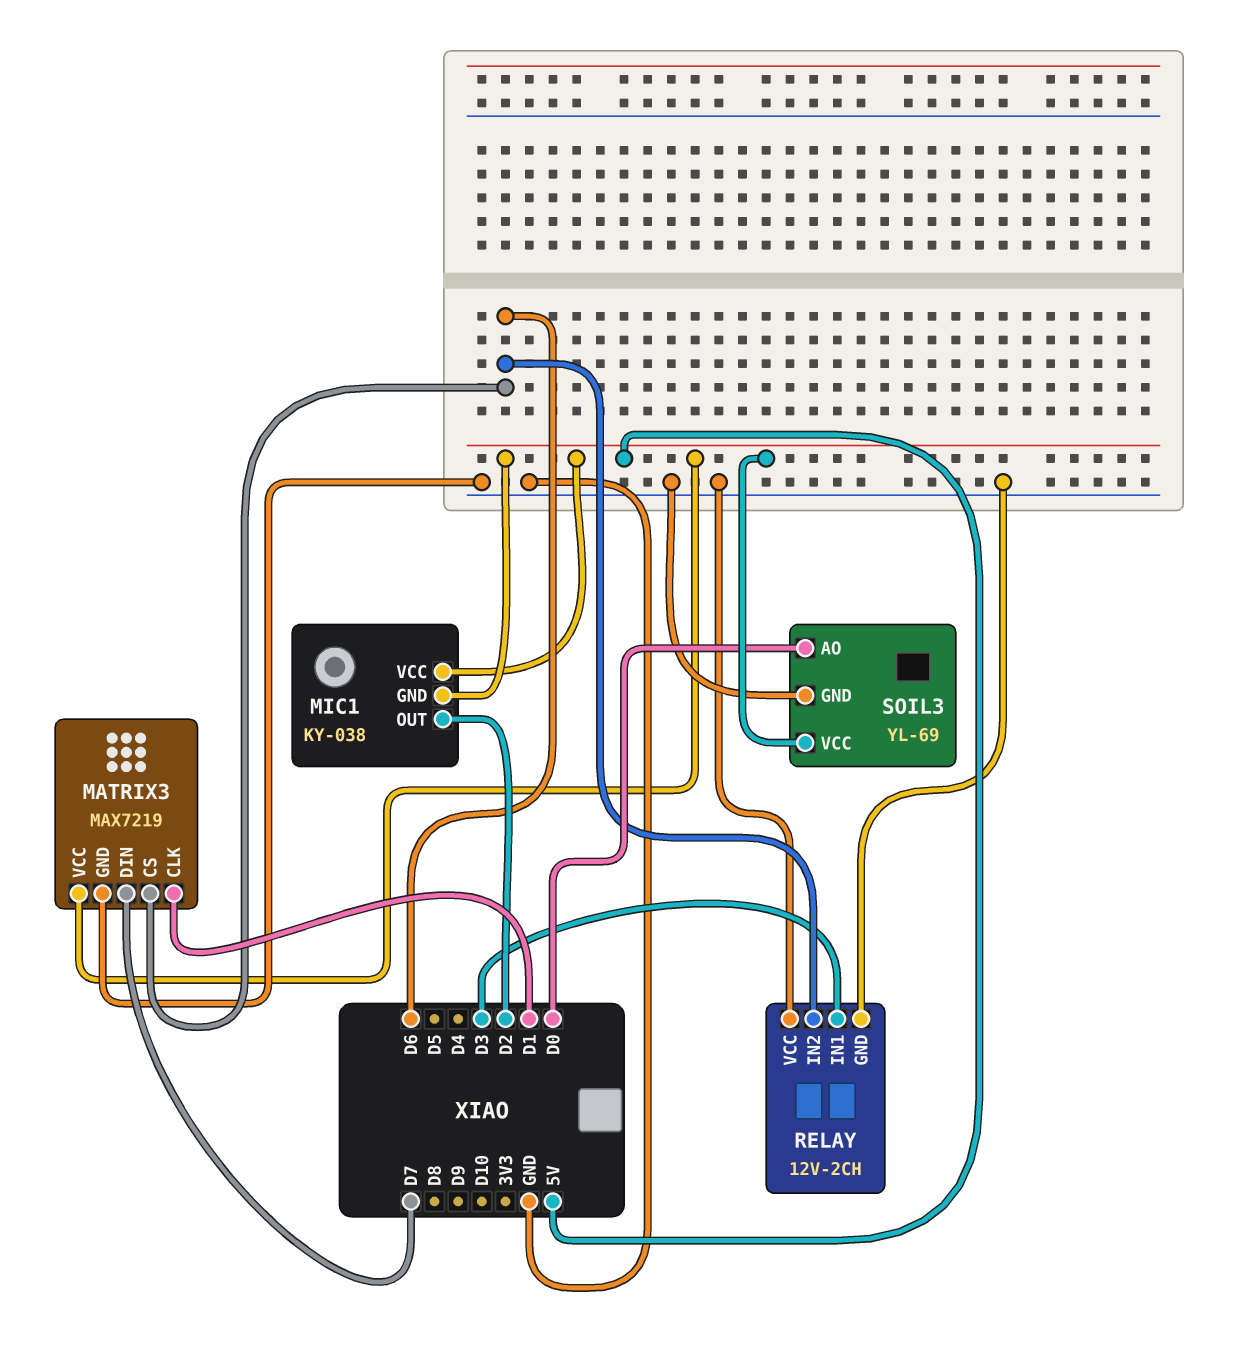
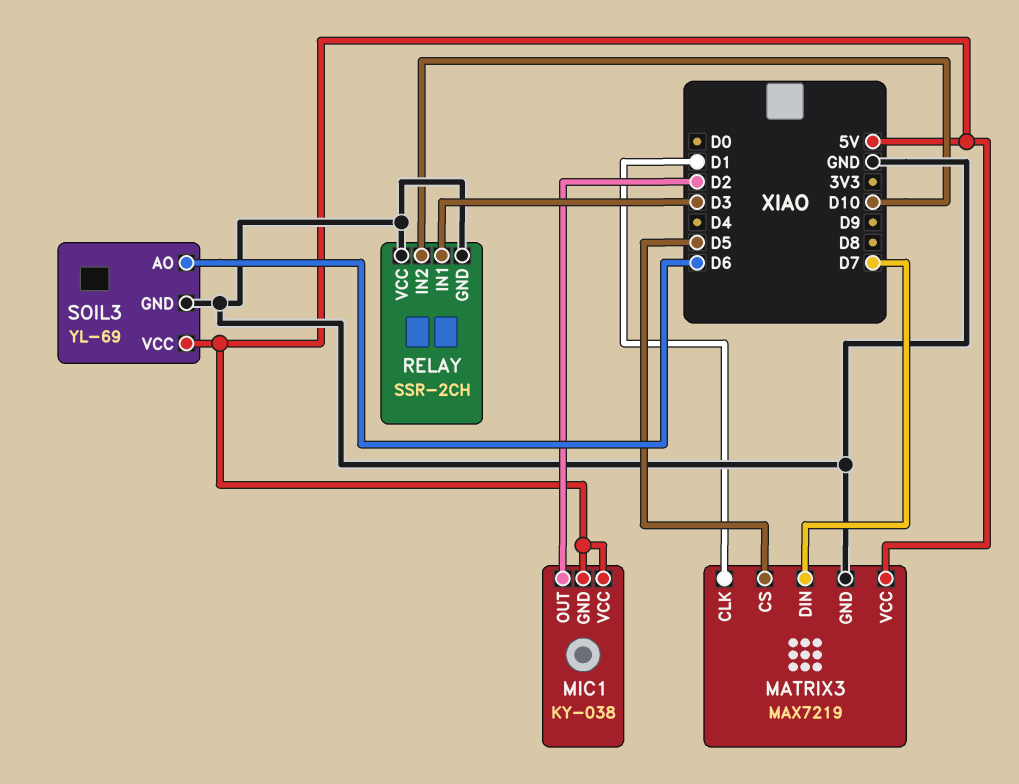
MATRIX3 pin CS: D6 -> D5
RELAY: 12V-2CH -> SSR-2CH
RELAY pin IN2: D6 -> D10
SOIL3 pin AO: D0 -> D6

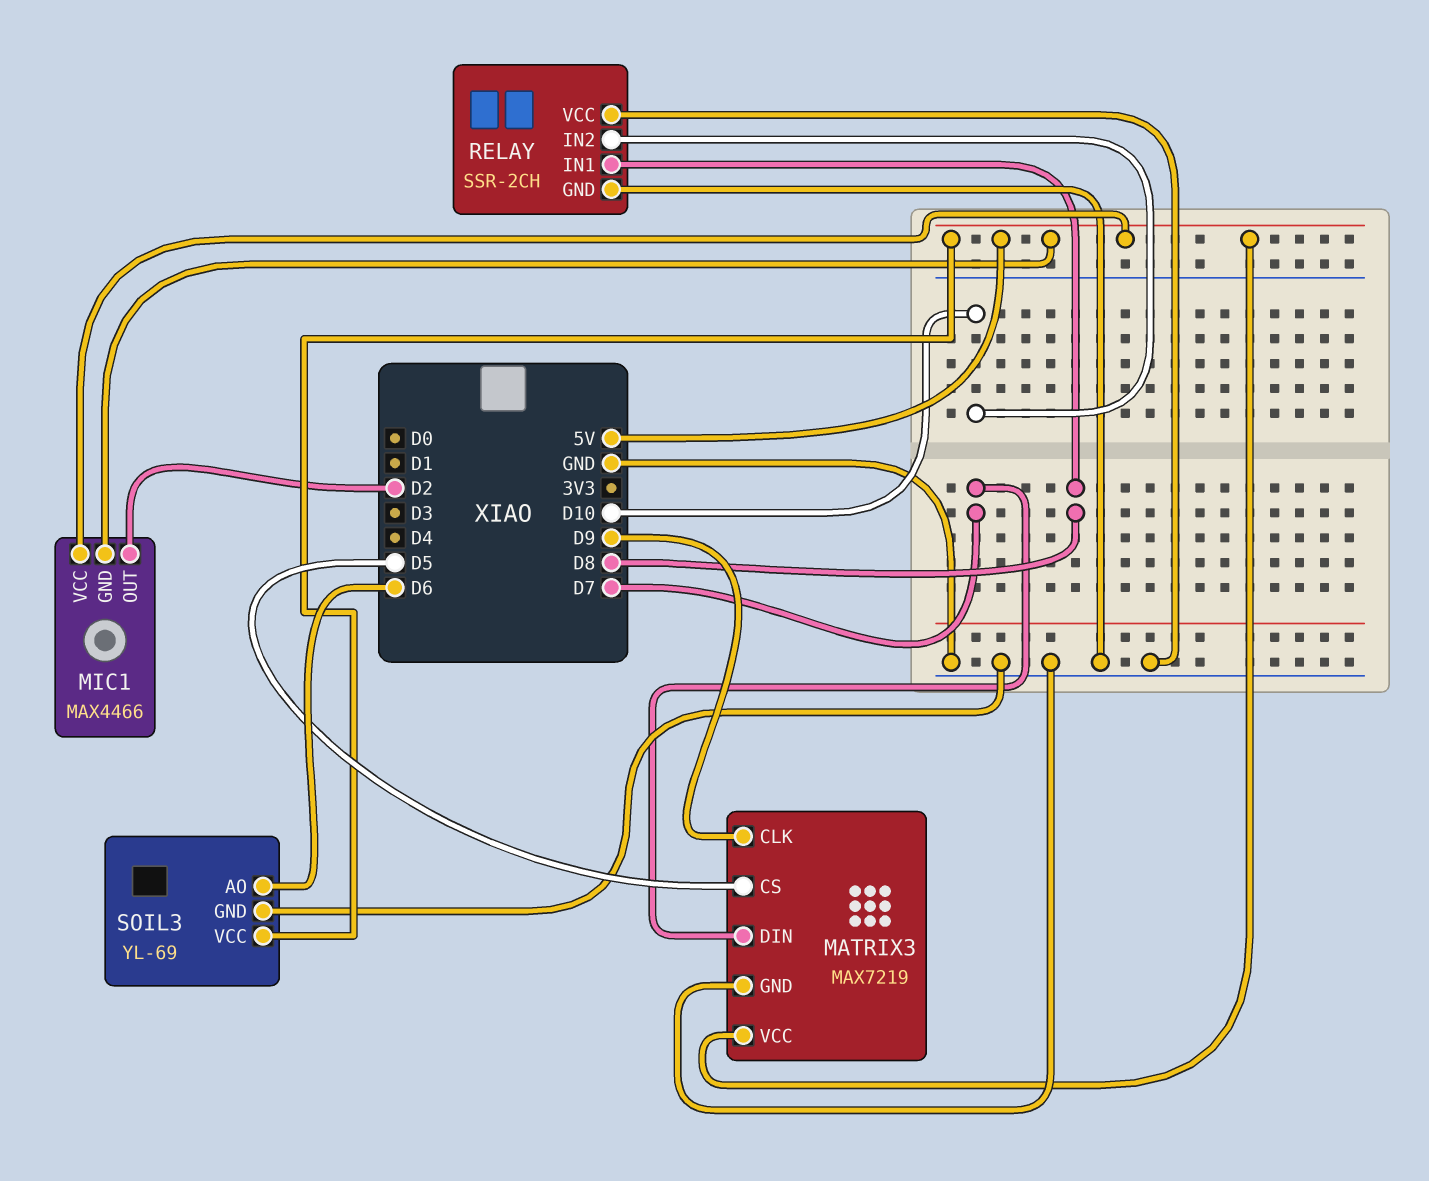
MATRIX3 pin CLK: D1 -> D9
MIC1: KY-038 -> MAX4466
RELAY pin IN1: D3 -> D8

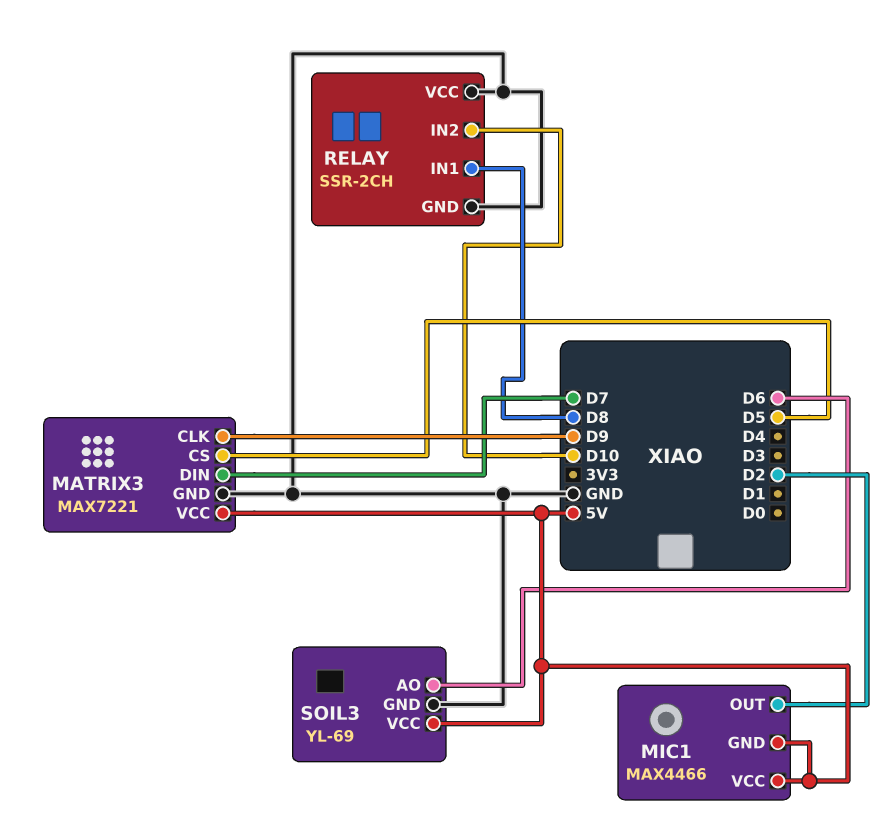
MATRIX3: MAX7219 -> MAX7221

